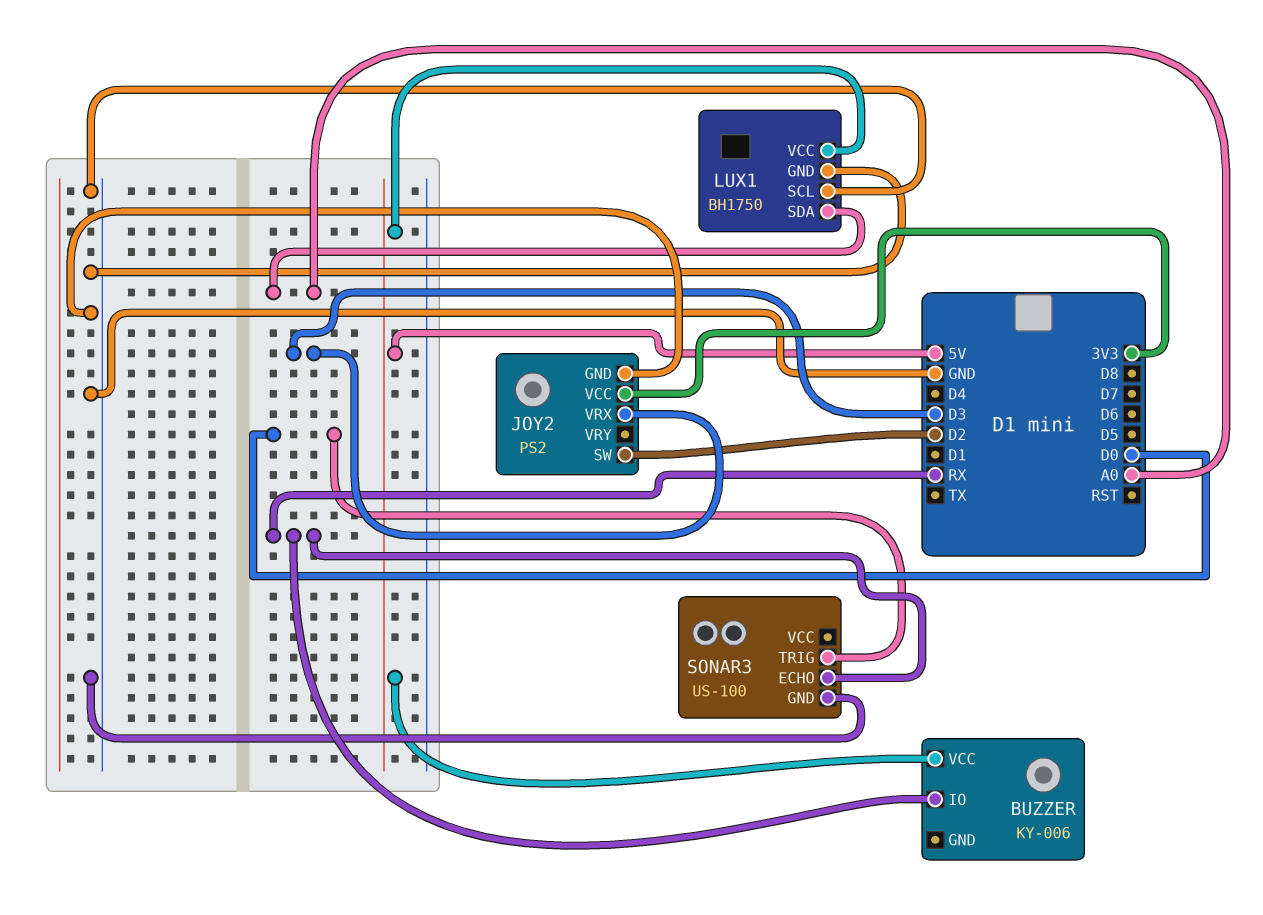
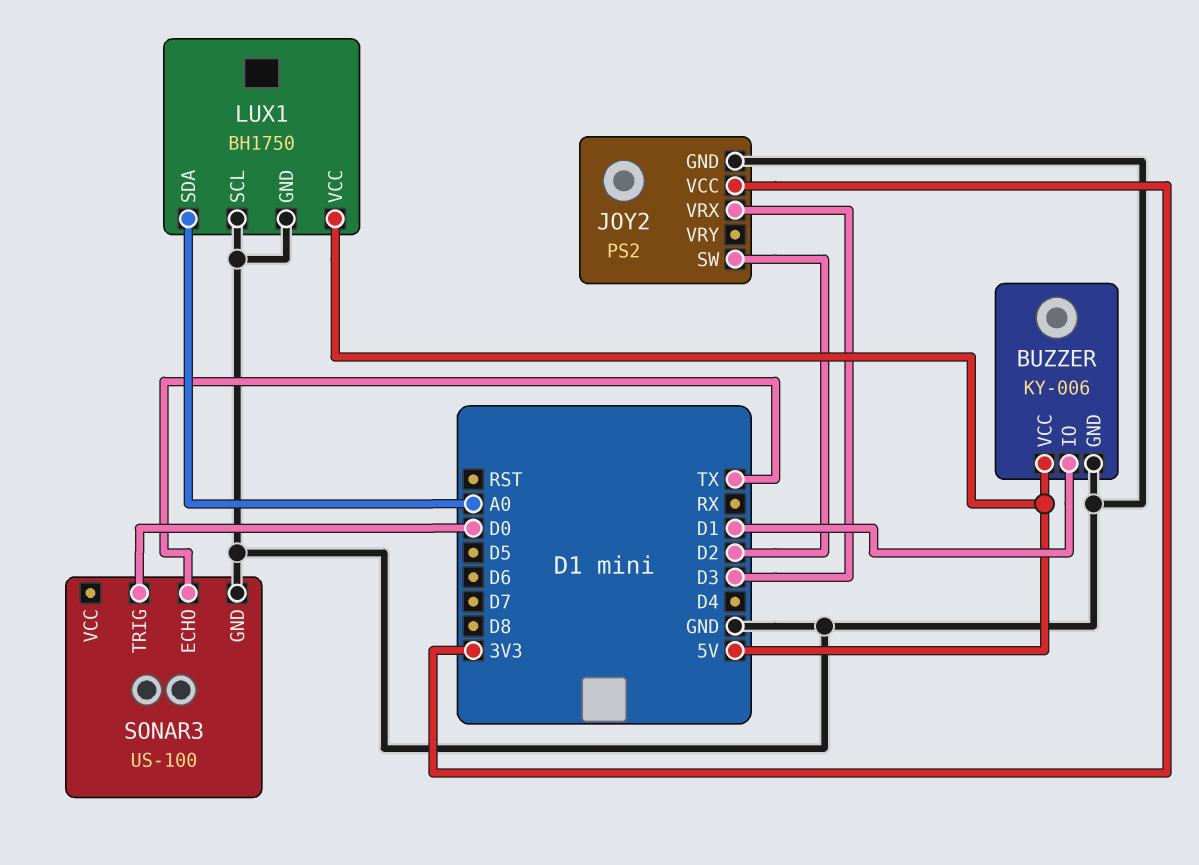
BUZZER pin GND: none -> GND
BUZZER pin IO: RX -> D1
SONAR3 pin ECHO: RX -> TX

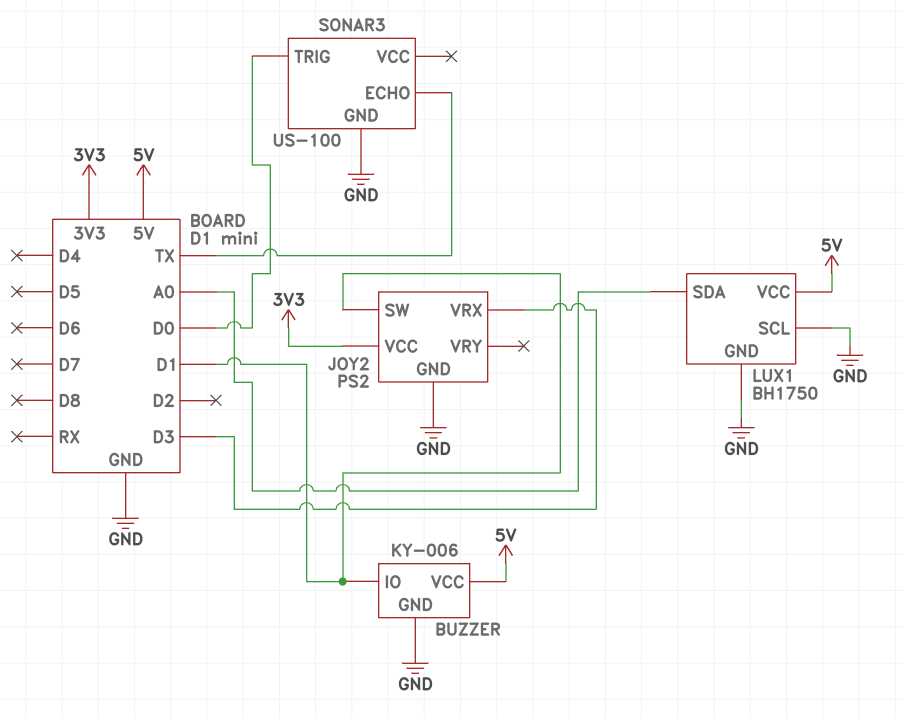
JOY2 pin SW: D2 -> D1

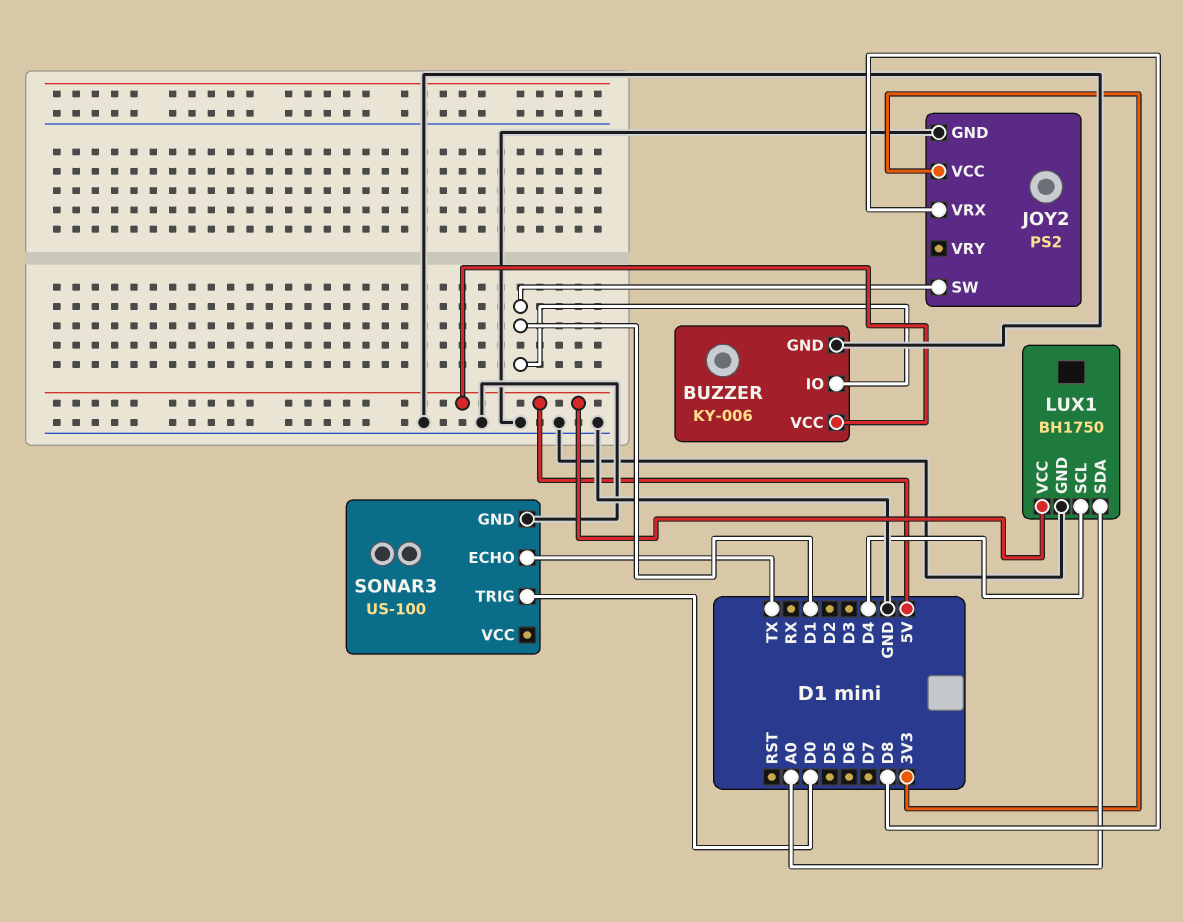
JOY2 pin VRX: D3 -> D8
LUX1 pin SCL: GND -> D4

